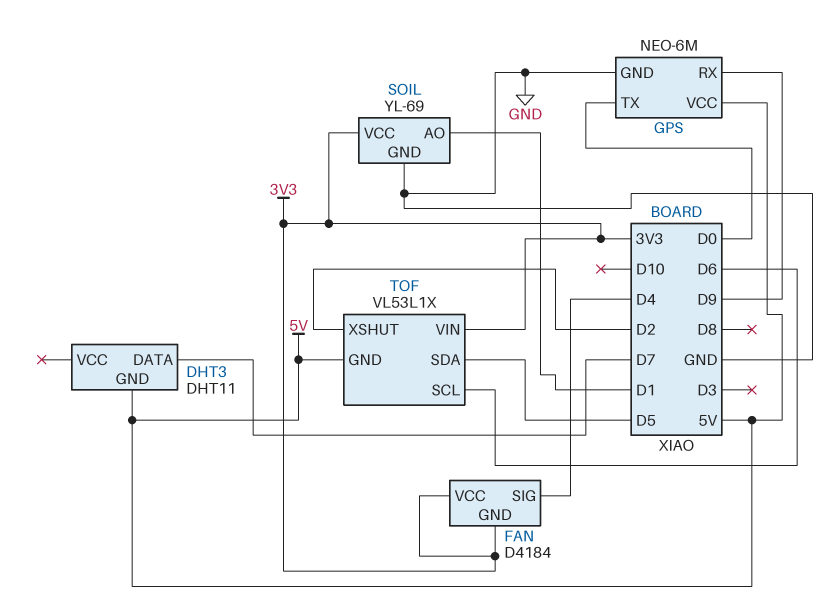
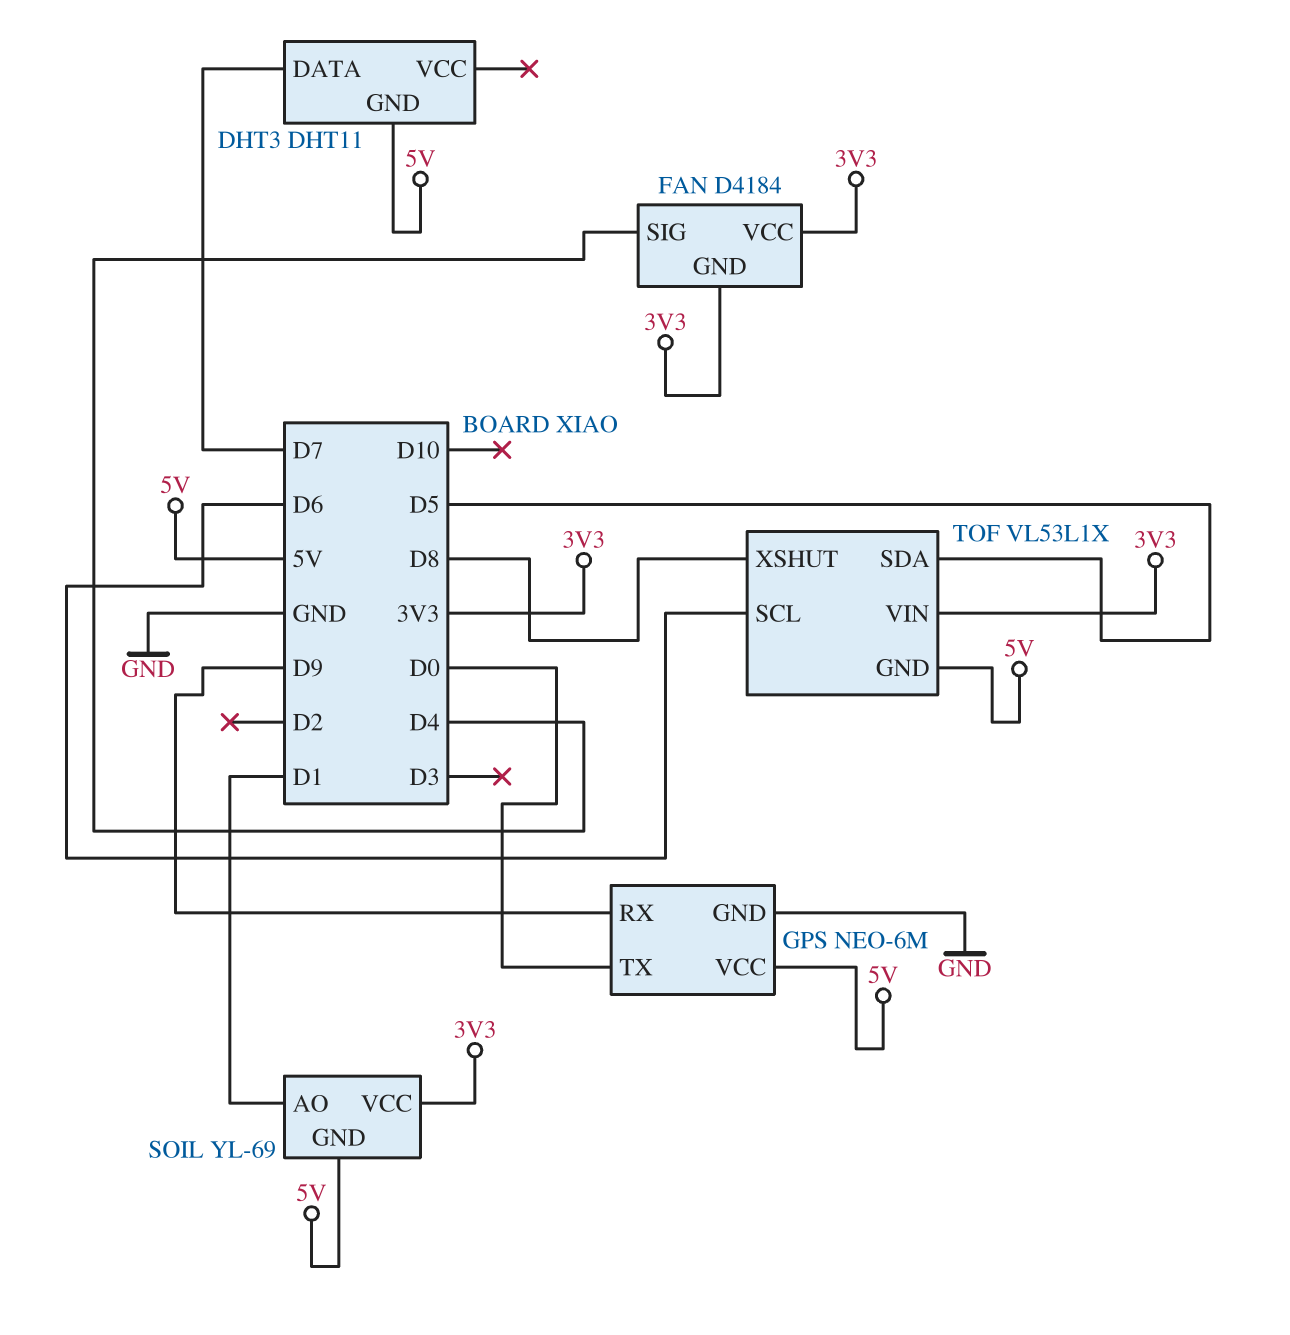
SOIL pin GND: GND -> 5V
TOF pin XSHUT: D2 -> D8

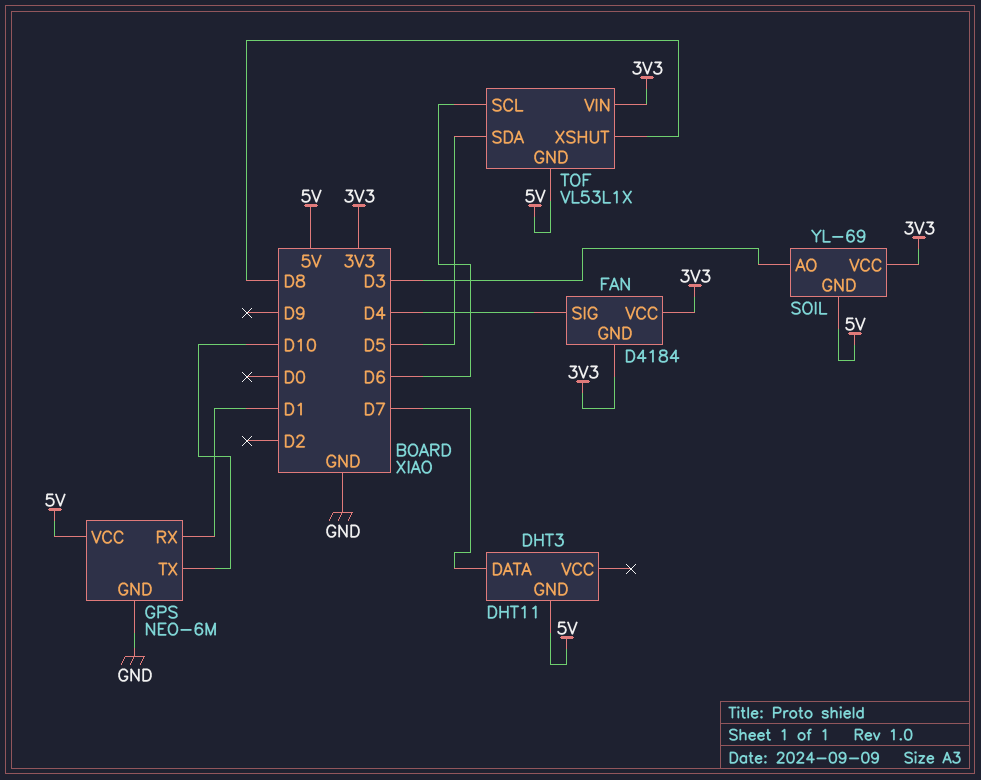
GPS pin RX: D9 -> D1
GPS pin TX: D0 -> D10
SOIL pin AO: D1 -> D3

